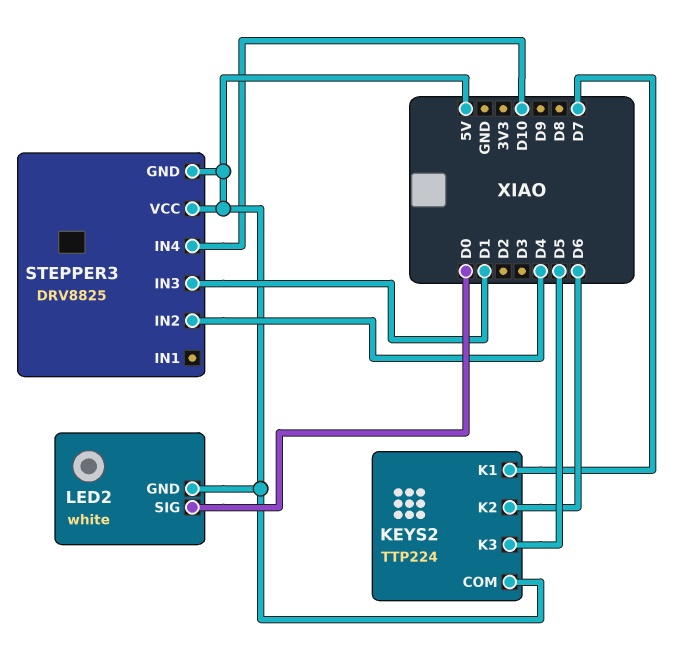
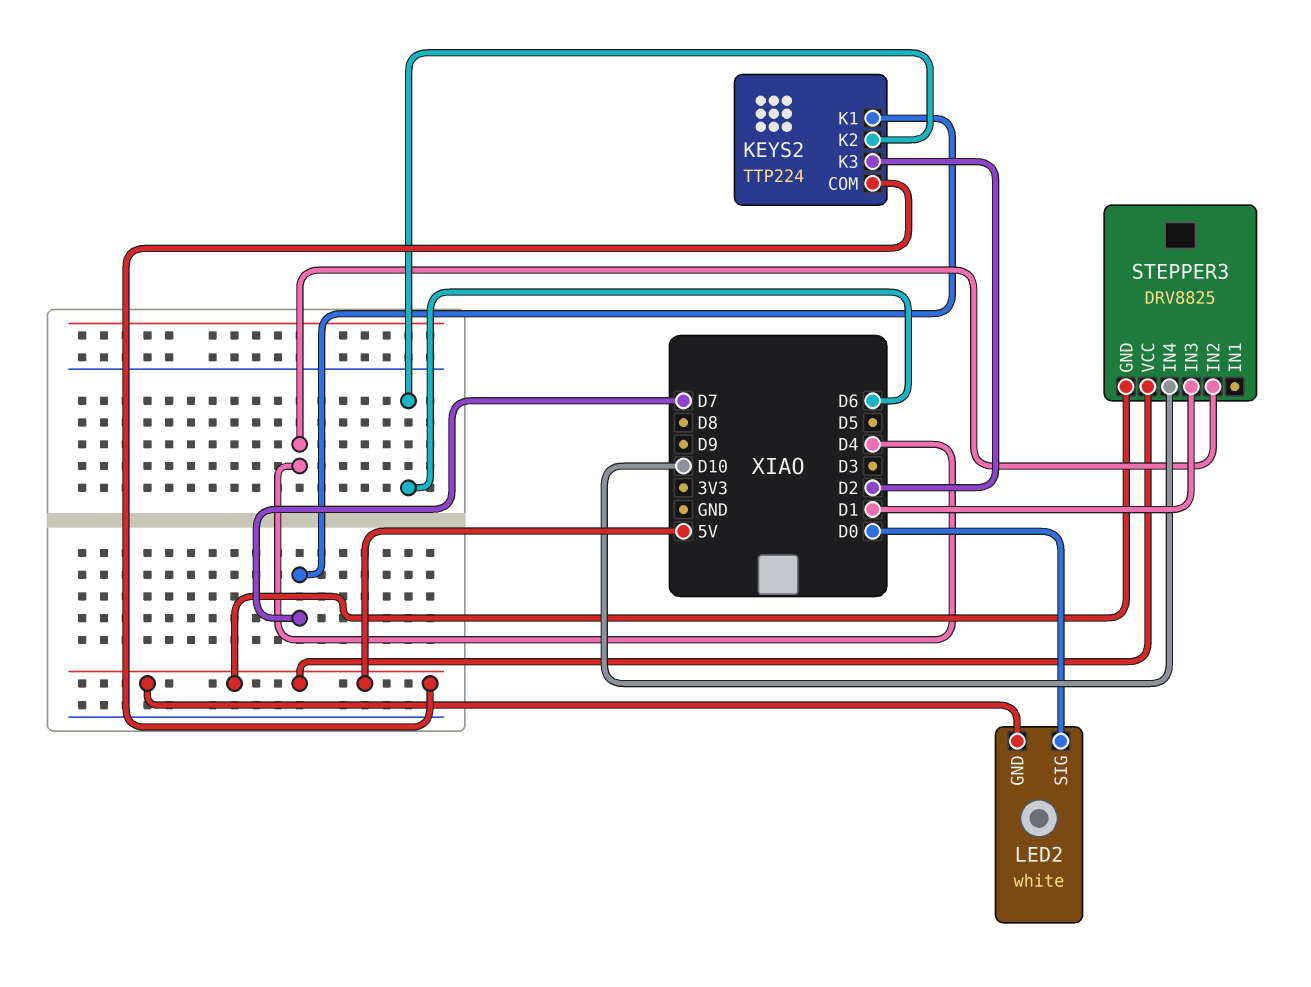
KEYS2 pin K3: D5 -> D2

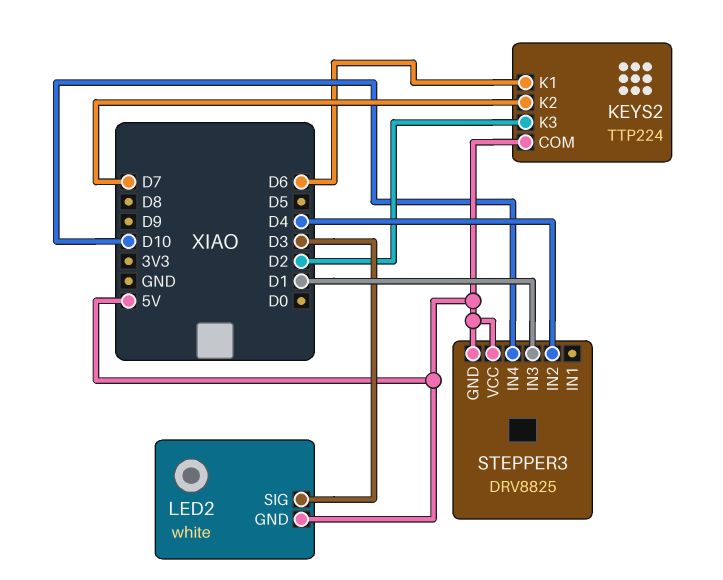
KEYS2 pin K1: D7 -> D6
KEYS2 pin K2: D6 -> D7
LED2 pin SIG: D0 -> D3

